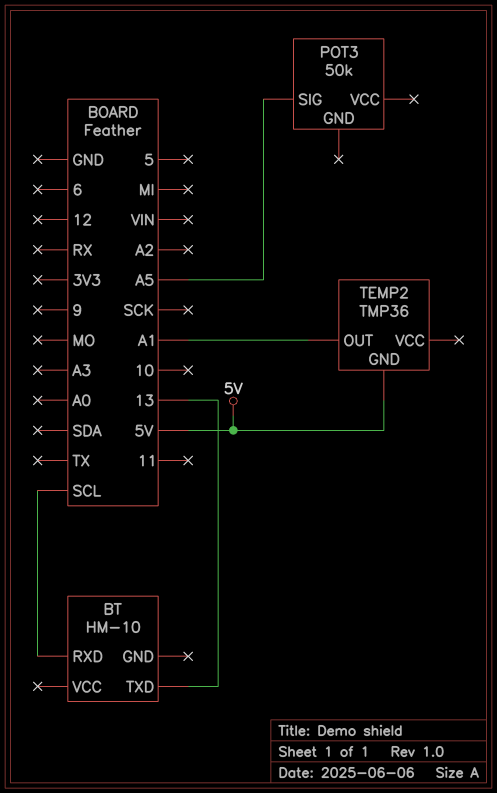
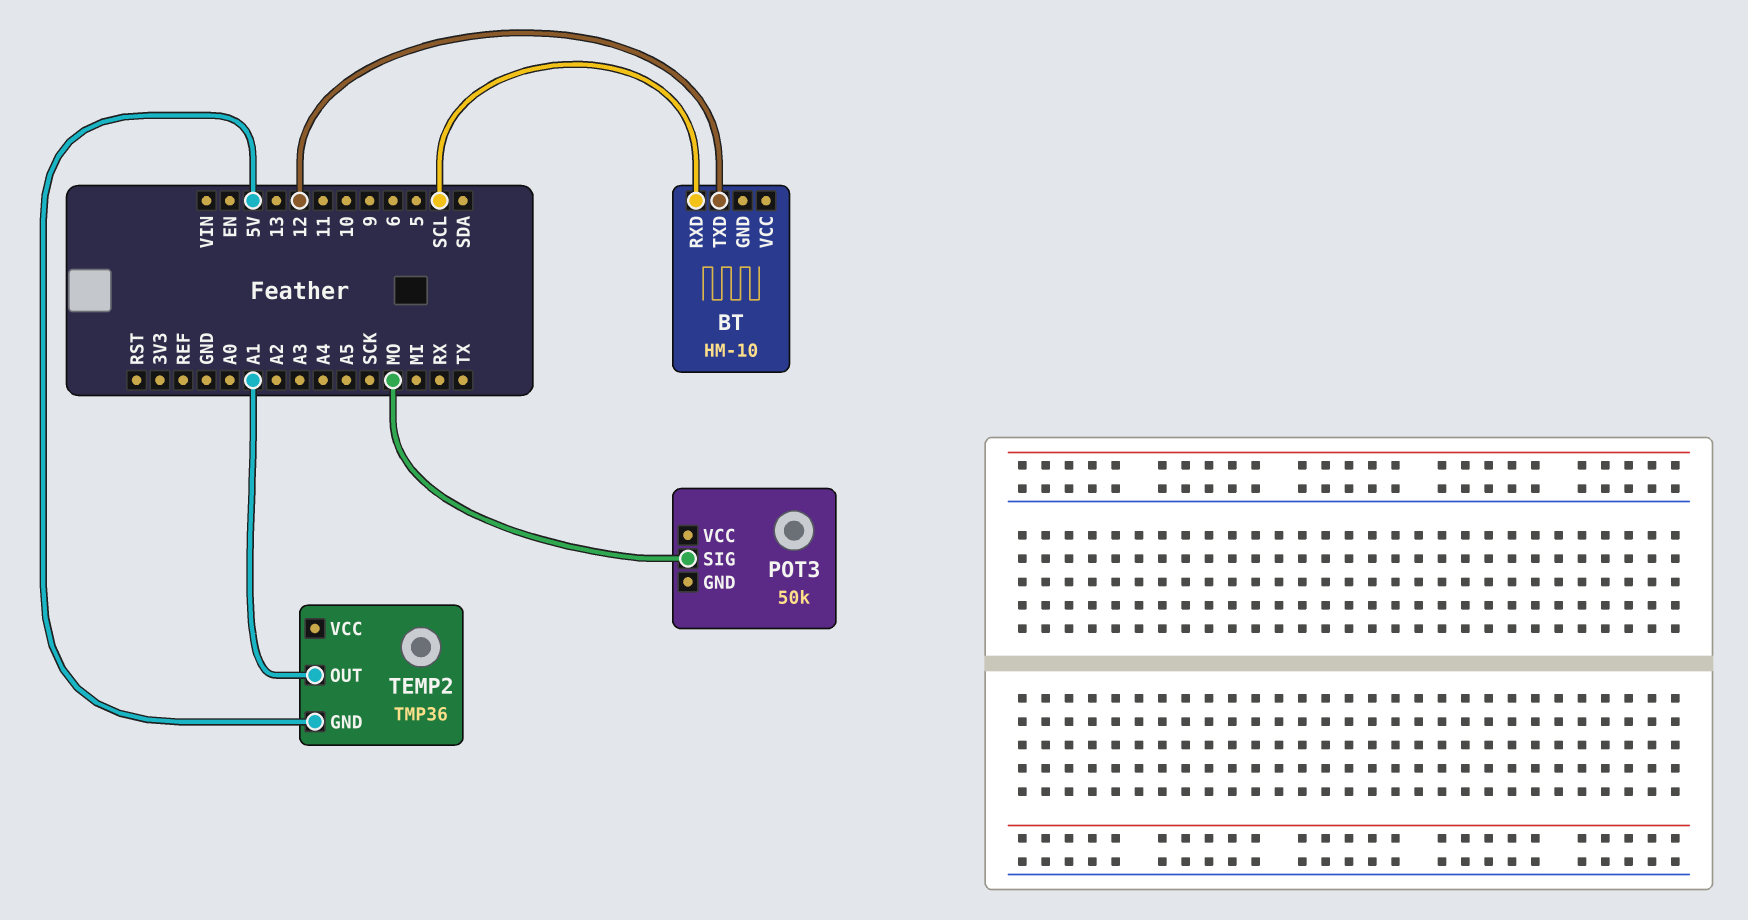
BT pin TXD: 13 -> 12
POT3 pin SIG: A5 -> MO

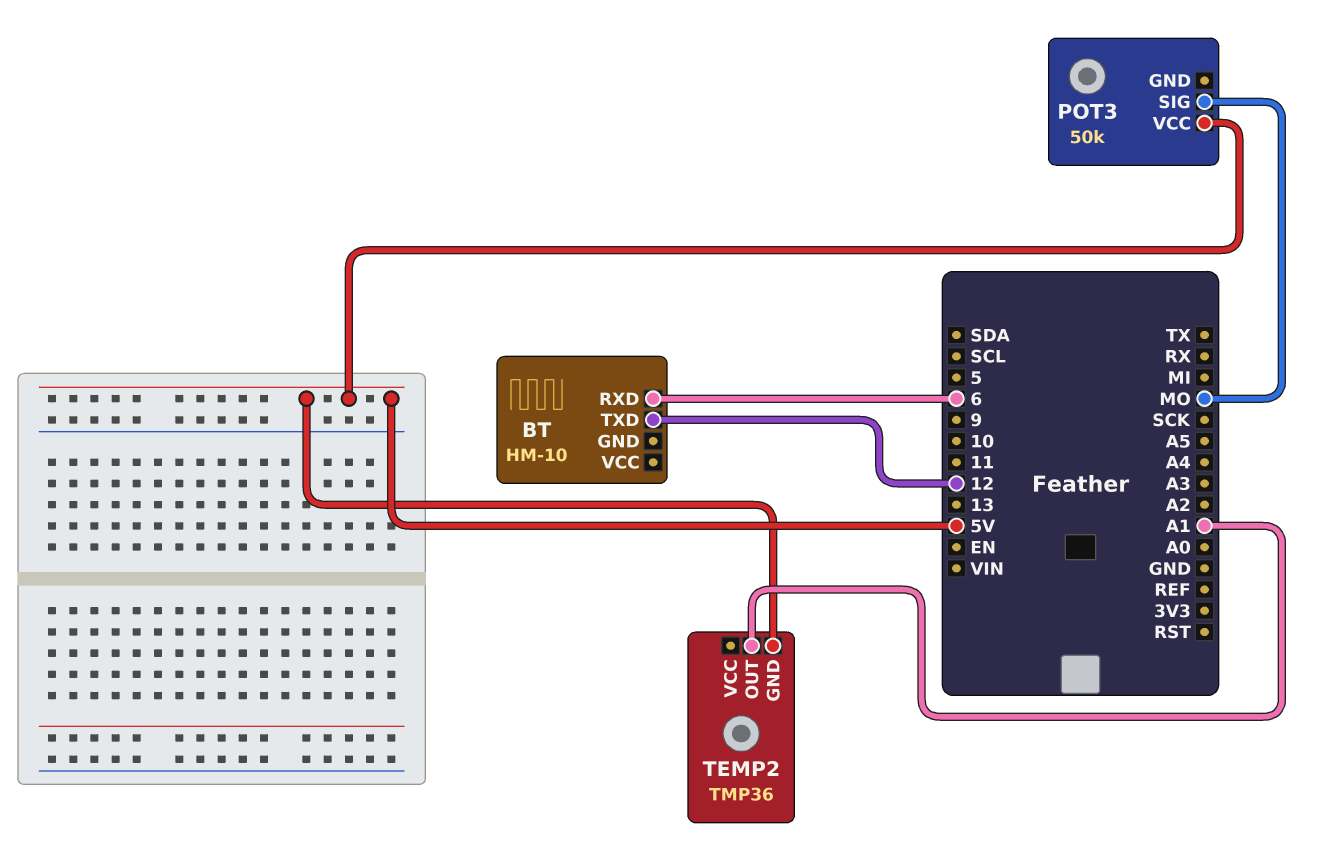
BT pin RXD: SCL -> 6
POT3 pin VCC: none -> 5V

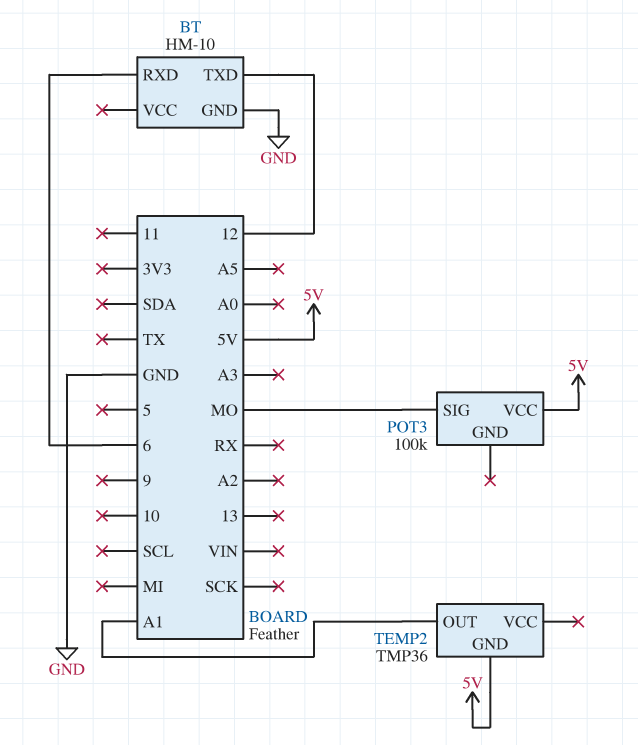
BT pin GND: none -> GND
POT3: 50k -> 100k

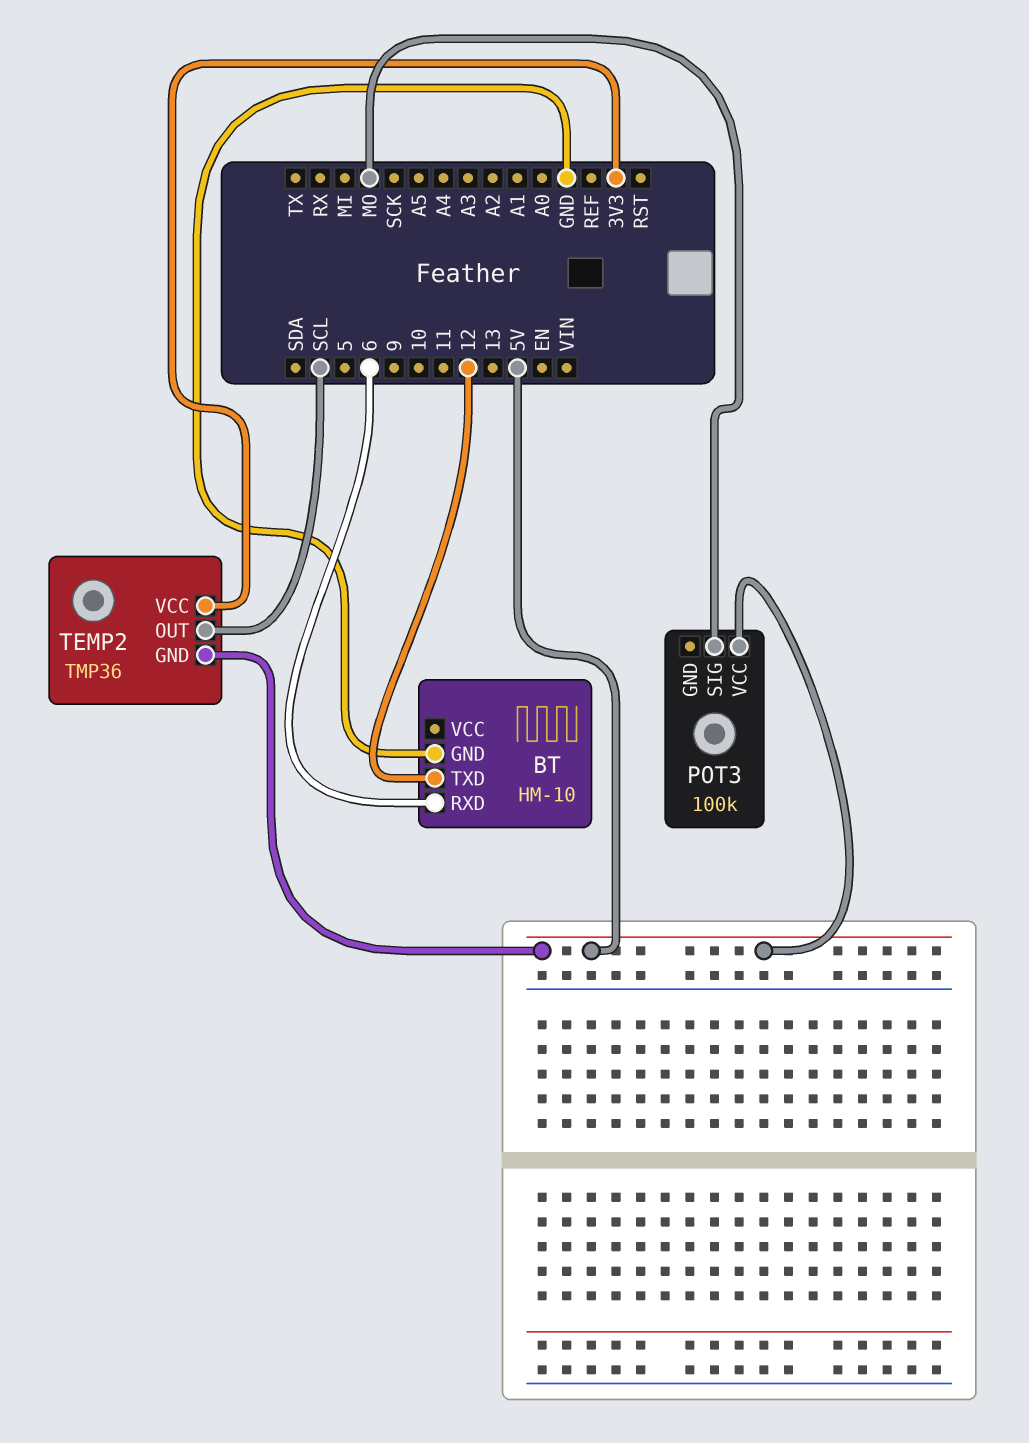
TEMP2 pin OUT: A1 -> SCL
TEMP2 pin VCC: none -> 3V3

